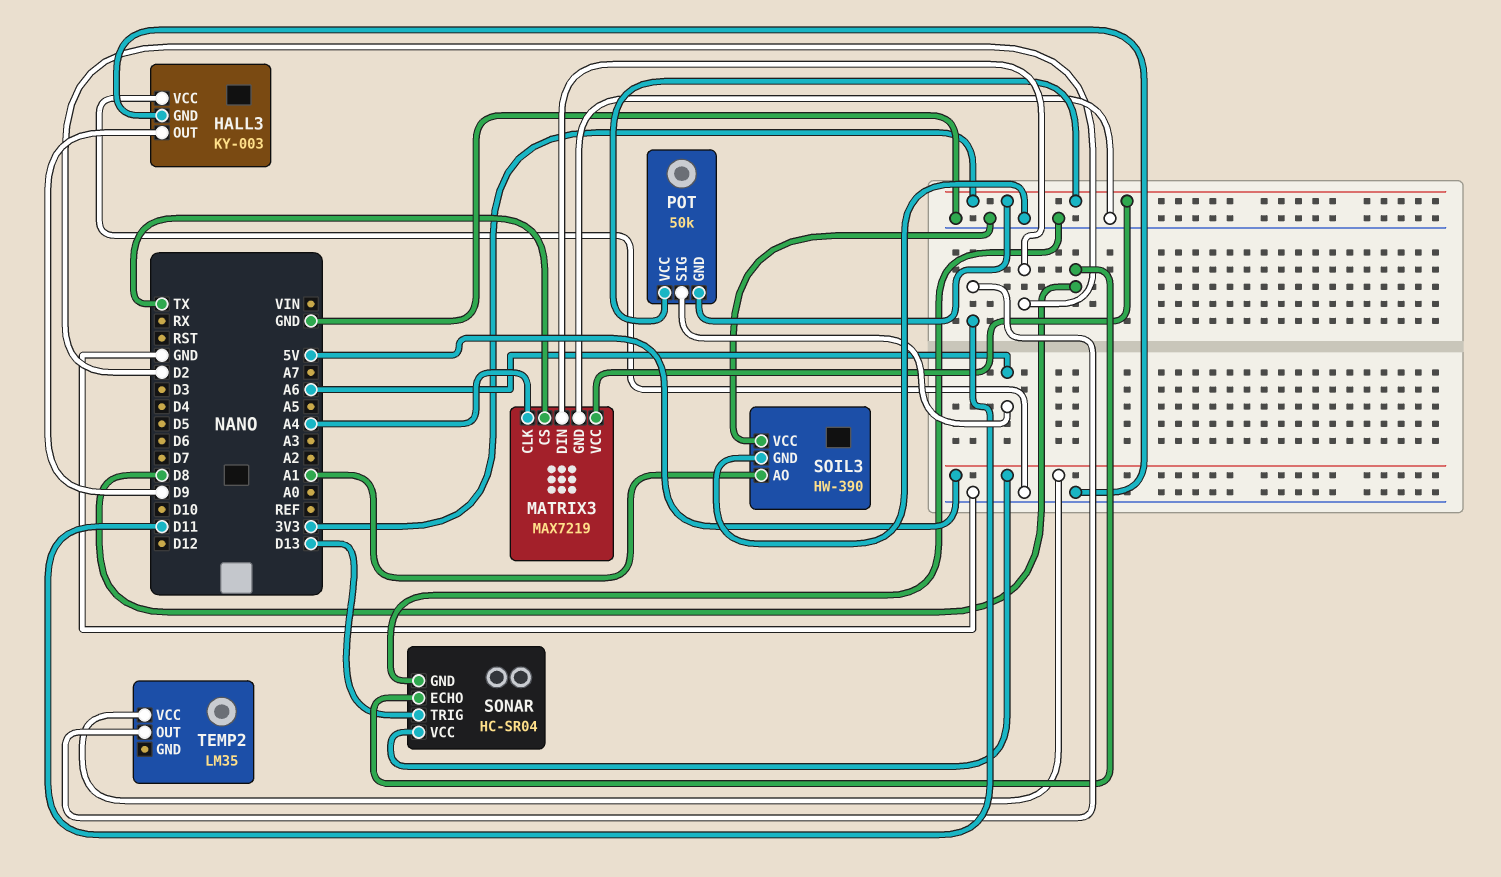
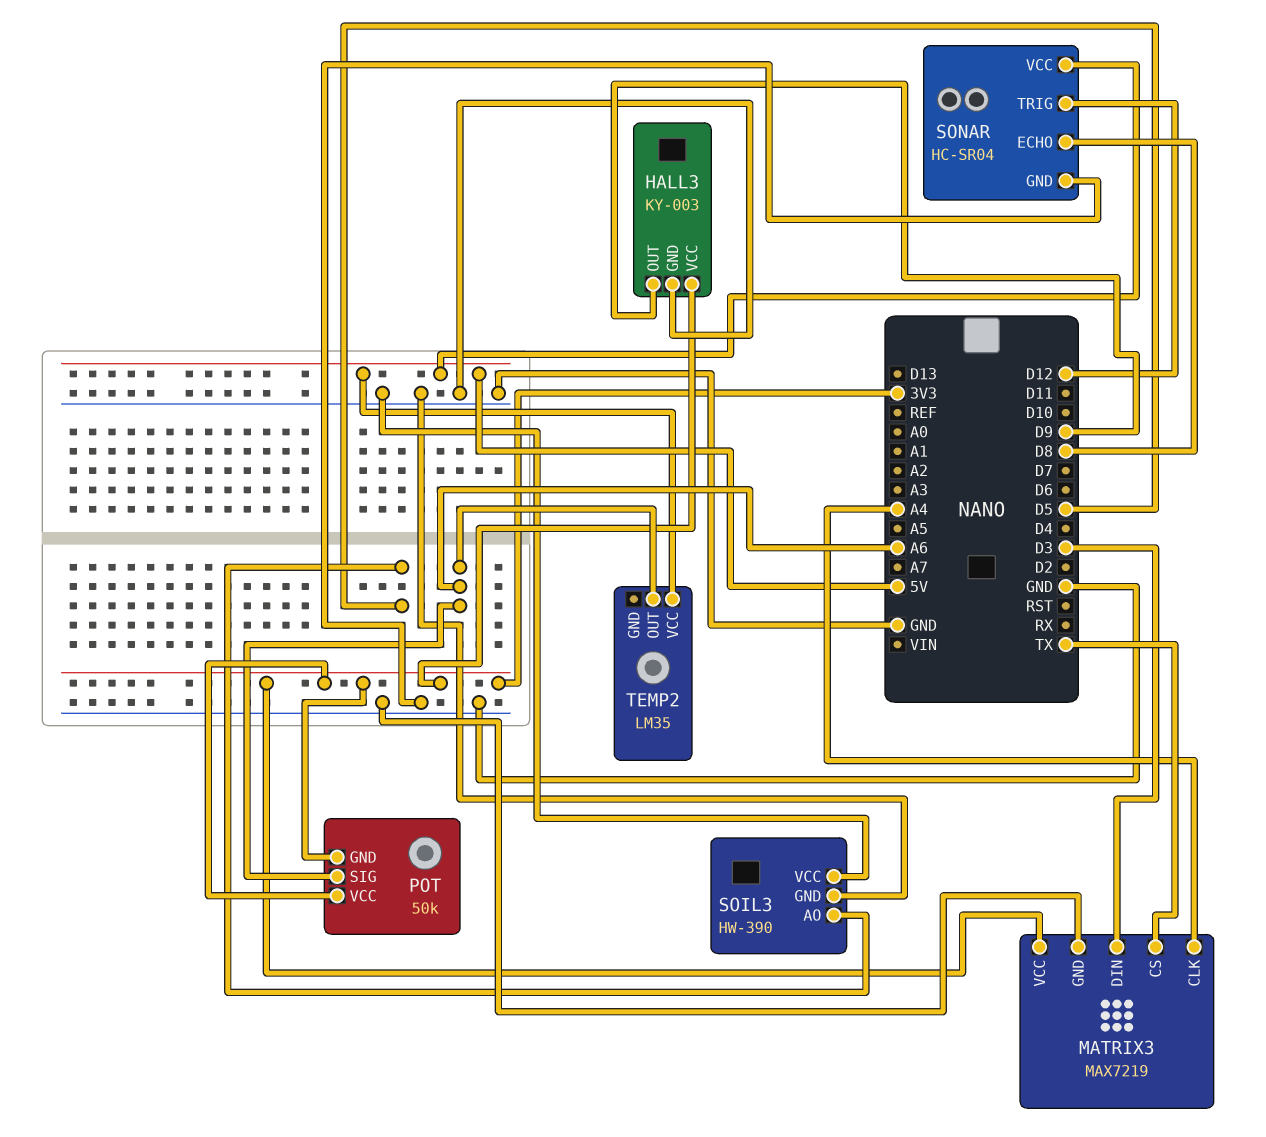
HALL3 pin VCC: GND -> 3V3
MATRIX3 pin DIN: D2 -> D3
SOIL3 pin AO: A1 -> D5
SONAR pin TRIG: D13 -> D12
TEMP2 pin OUT: D11 -> A6

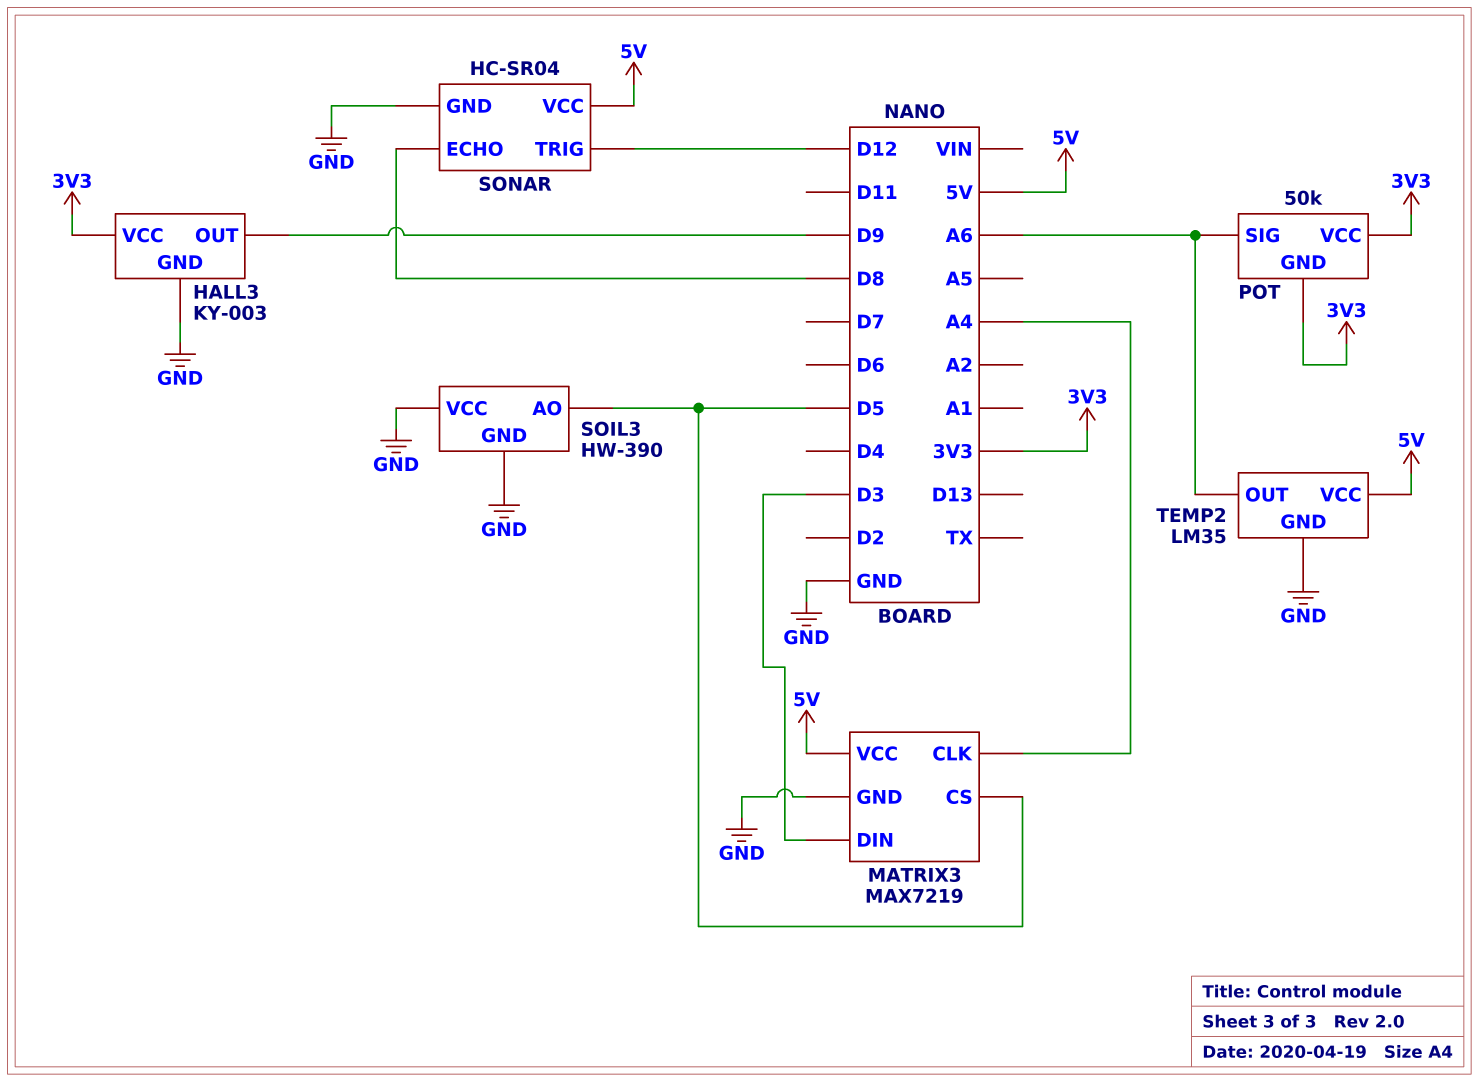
MATRIX3 pin CS: TX -> D5
MATRIX3 pin VCC: 3V3 -> 5V
TEMP2 pin GND: none -> GND

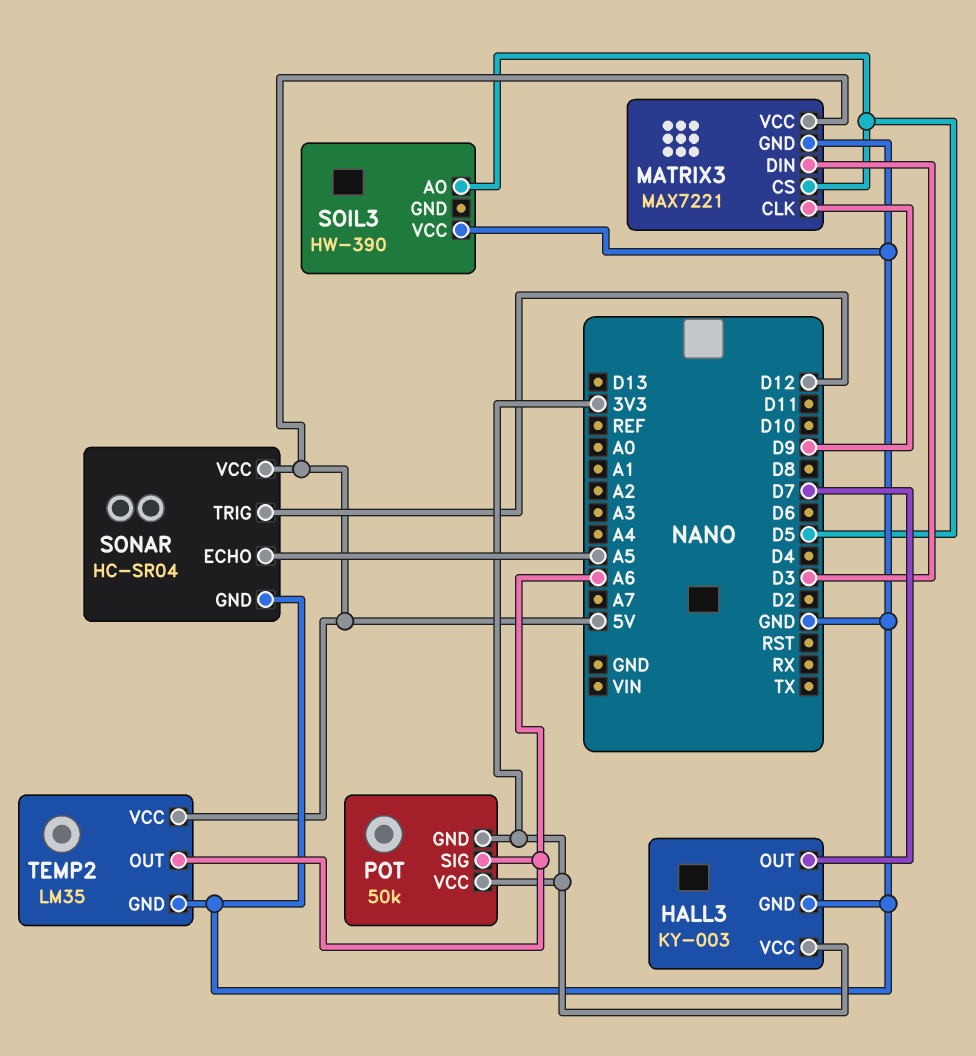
HALL3 pin OUT: D9 -> D7
MATRIX3: MAX7219 -> MAX7221
MATRIX3 pin CLK: A4 -> D9
SOIL3 pin GND: GND -> none
SONAR pin ECHO: D8 -> A5

